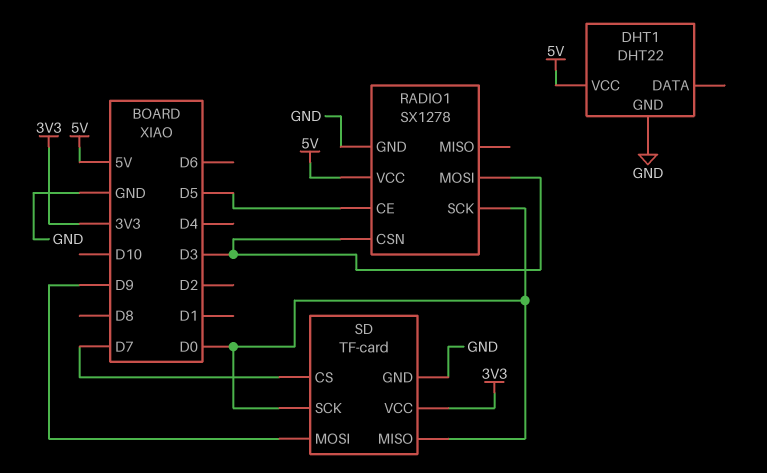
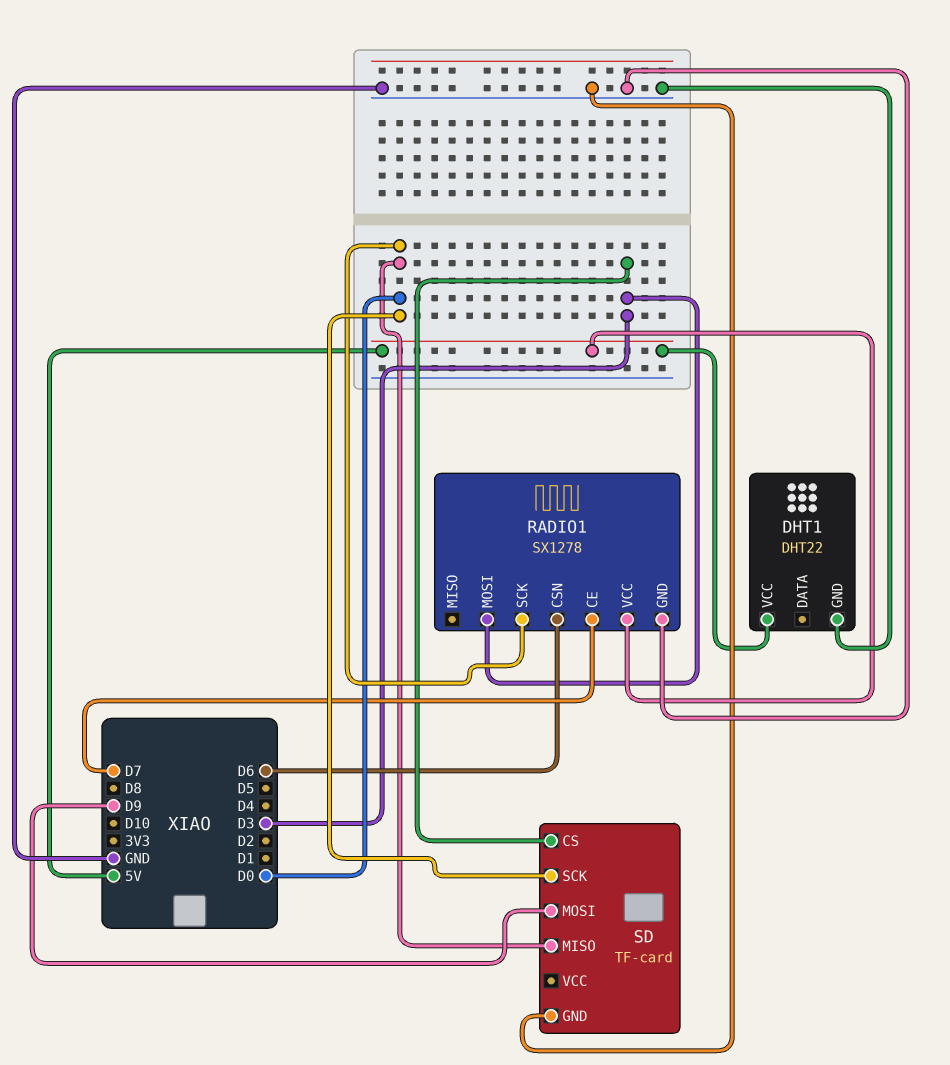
RADIO1 pin CE: D5 -> D7
RADIO1 pin CSN: D3 -> D6
SD pin CS: D7 -> D3
SD pin VCC: 3V3 -> none

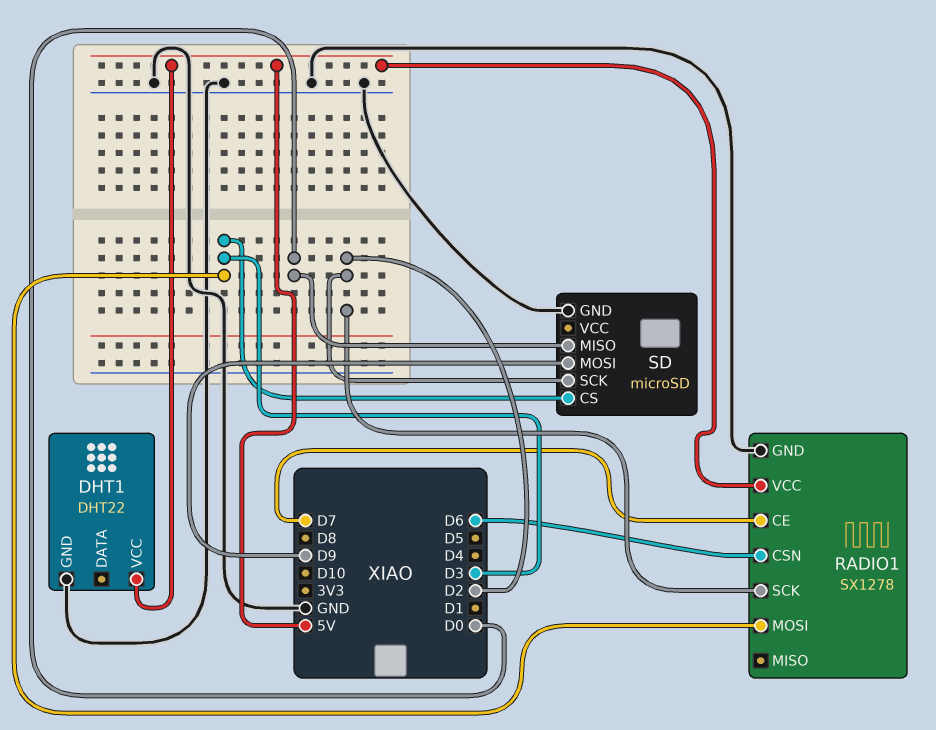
RADIO1 pin SCK: D0 -> D2
SD: TF-card -> microSD
SD pin SCK: D0 -> D2

